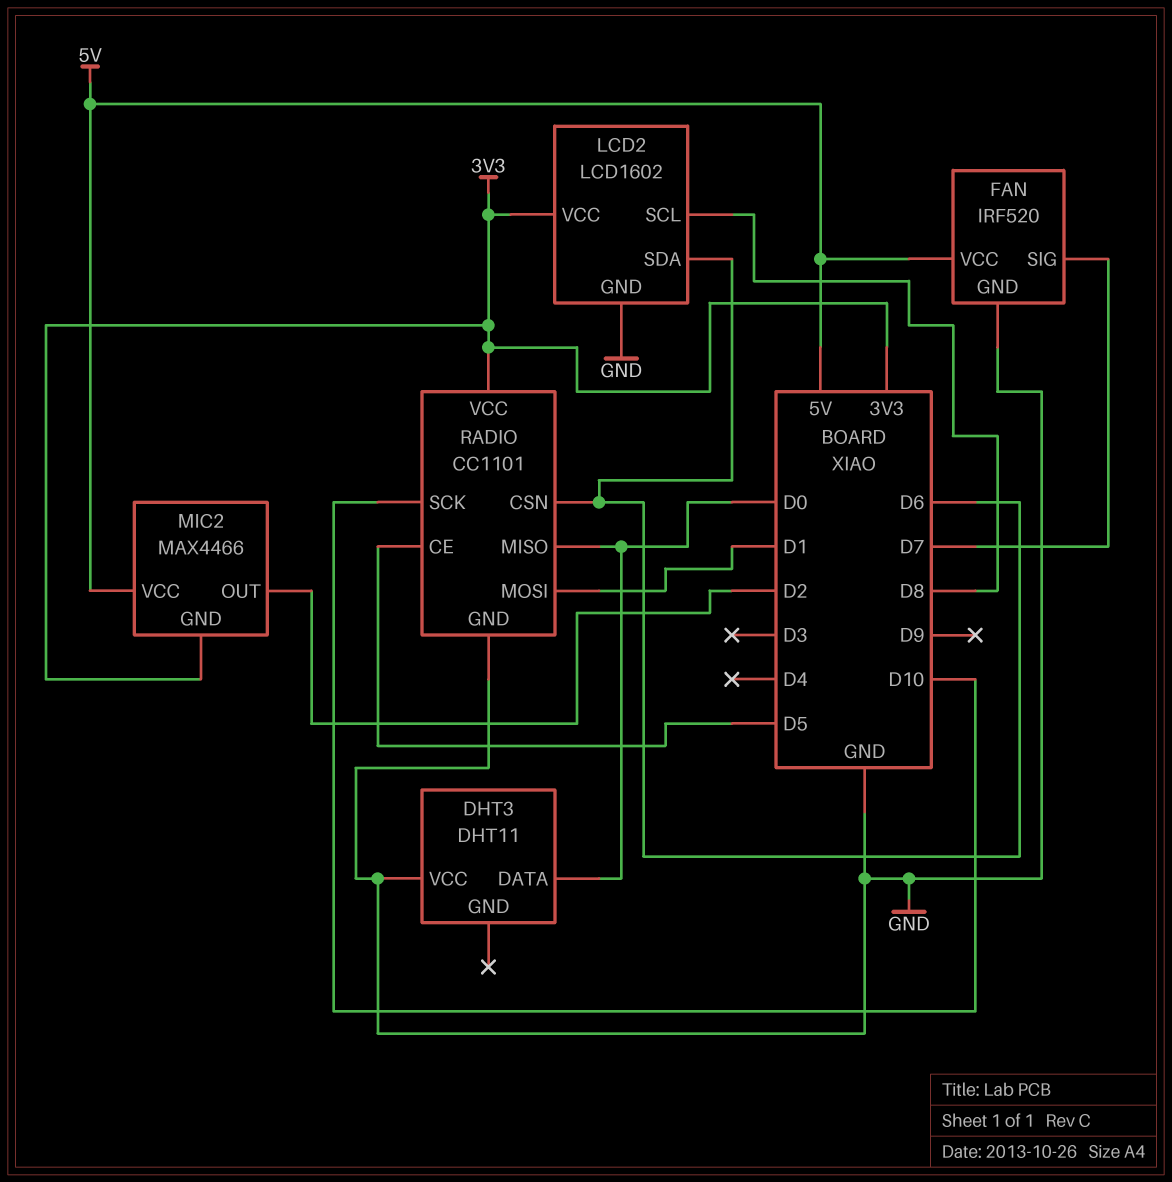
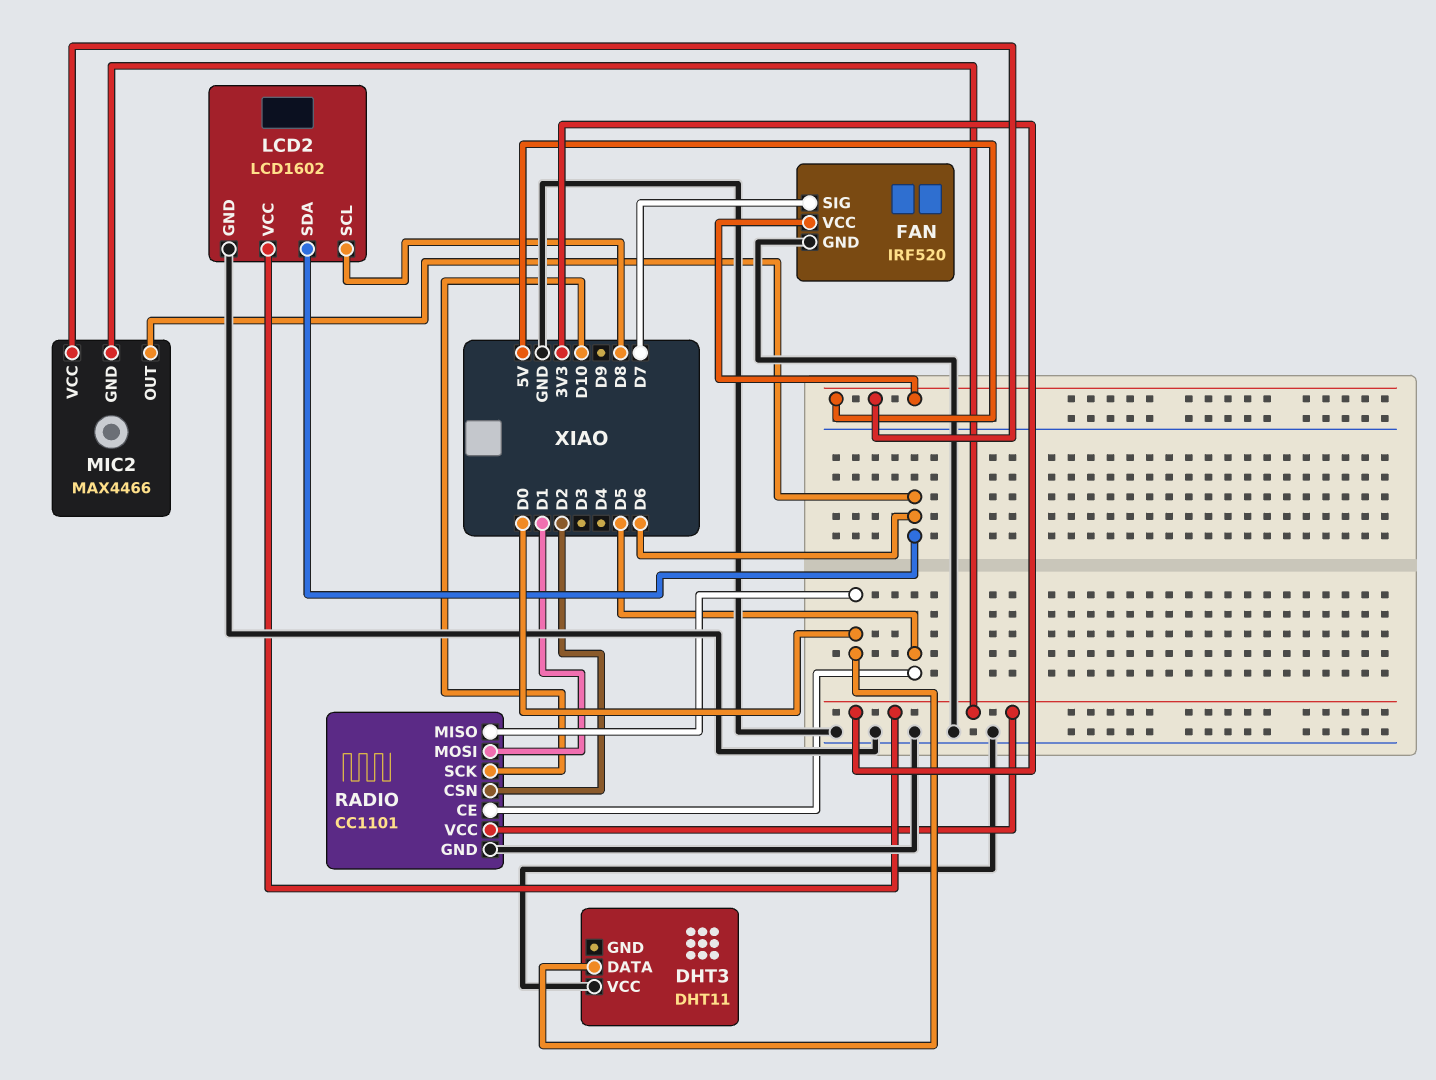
MIC2 pin OUT: D2 -> D6
RADIO pin CSN: D6 -> D2

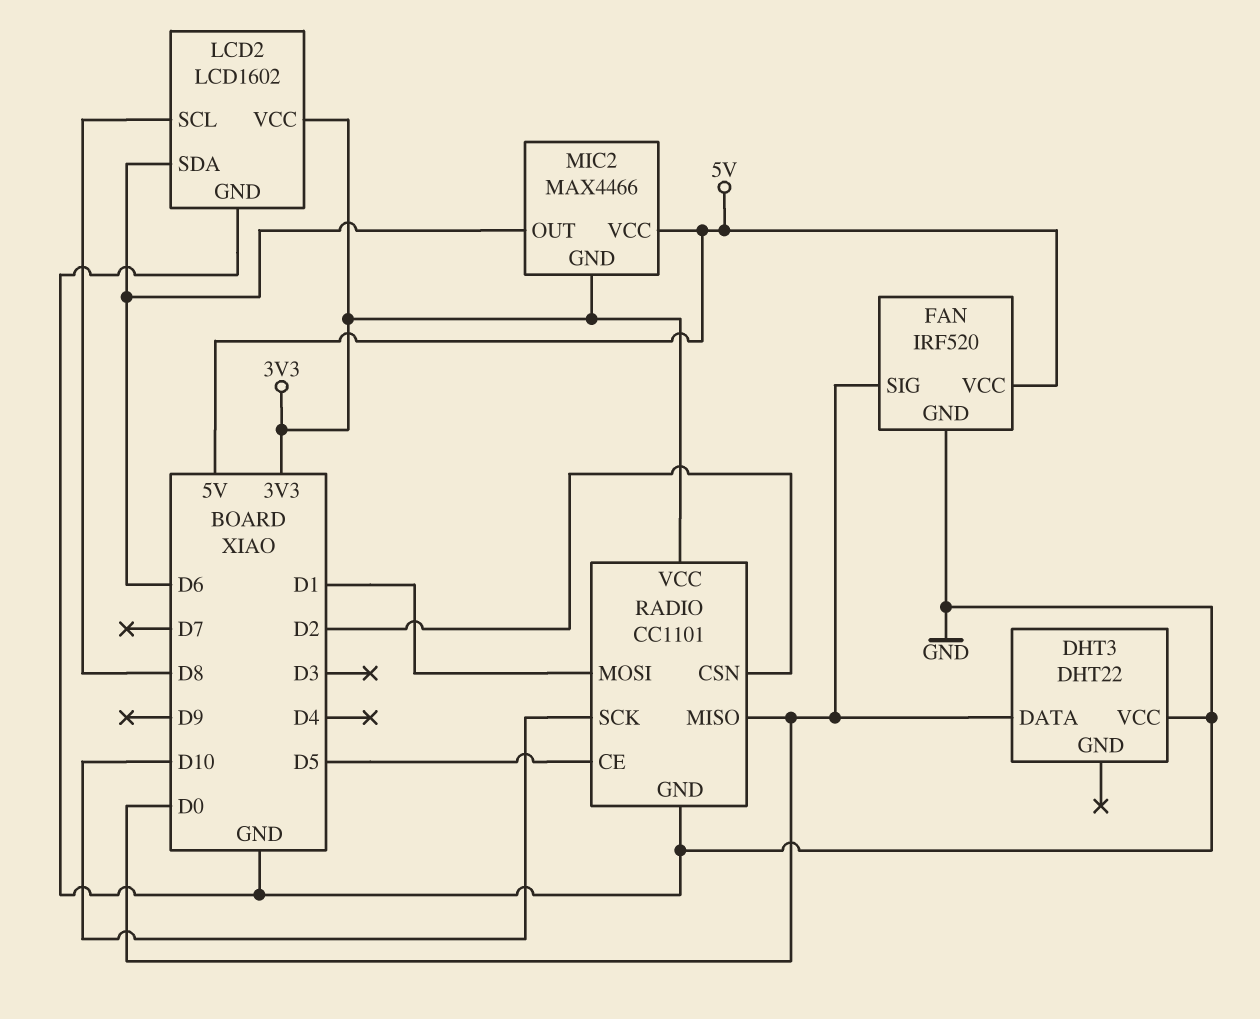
DHT3: DHT11 -> DHT22
FAN pin SIG: D7 -> D0

